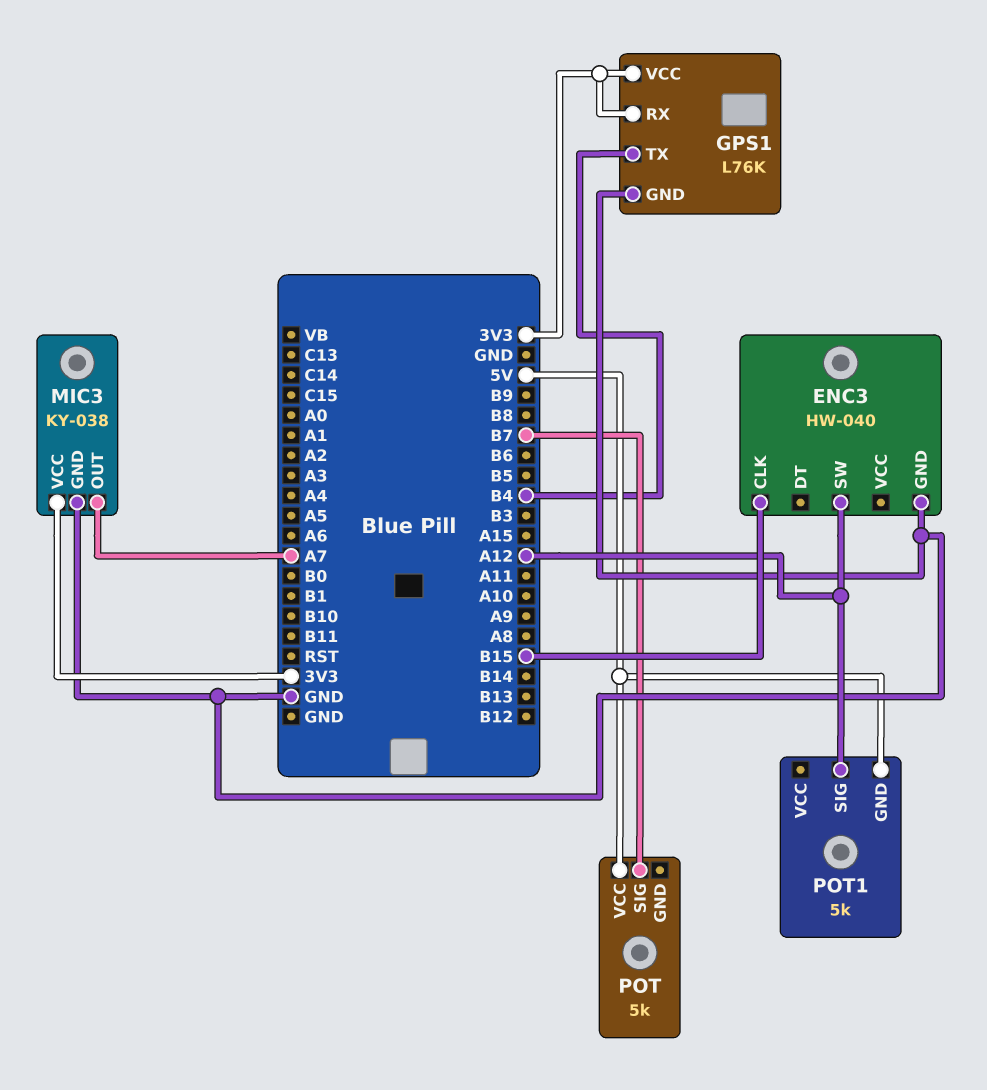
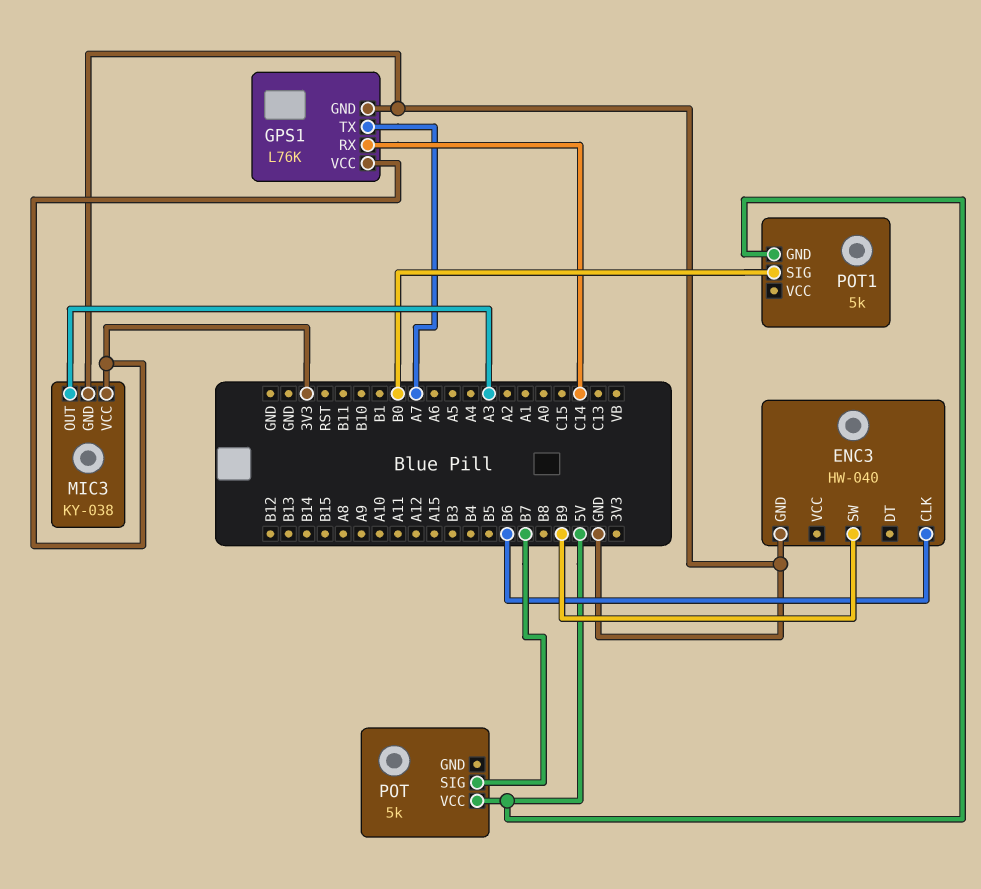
ENC3 pin CLK: B15 -> B6
ENC3 pin SW: A12 -> B9
GPS1 pin RX: 3V3 -> C14
GPS1 pin TX: B4 -> A7
MIC3 pin OUT: A7 -> A3
POT1 pin SIG: A12 -> B0

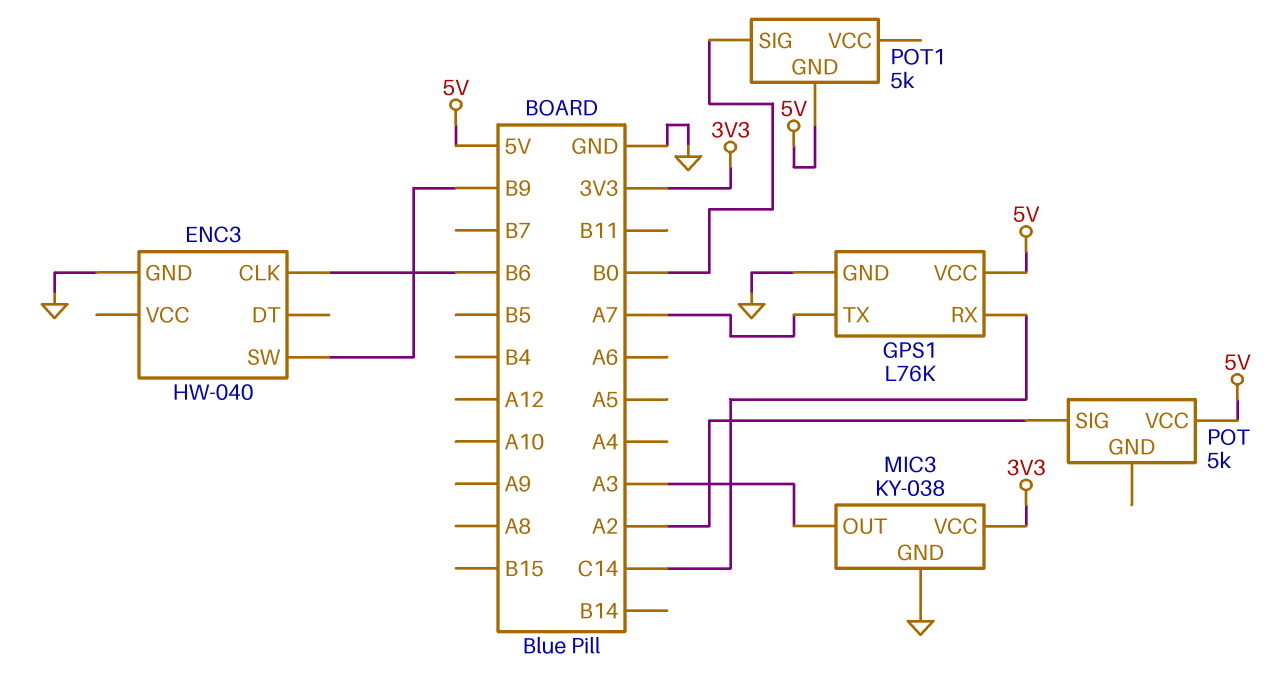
GPS1 pin VCC: 3V3 -> 5V
POT pin SIG: B7 -> A2

